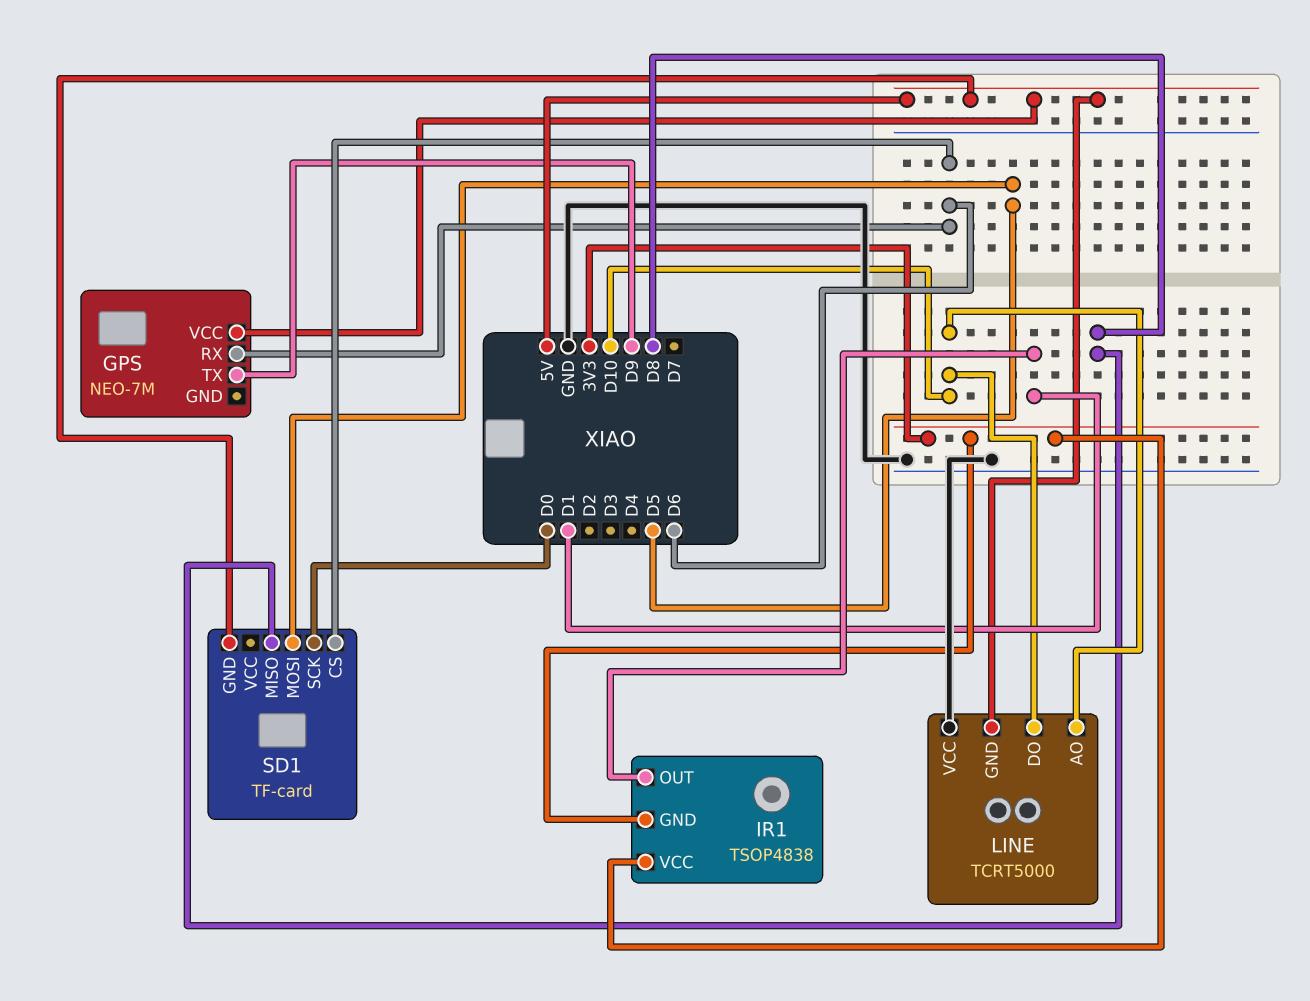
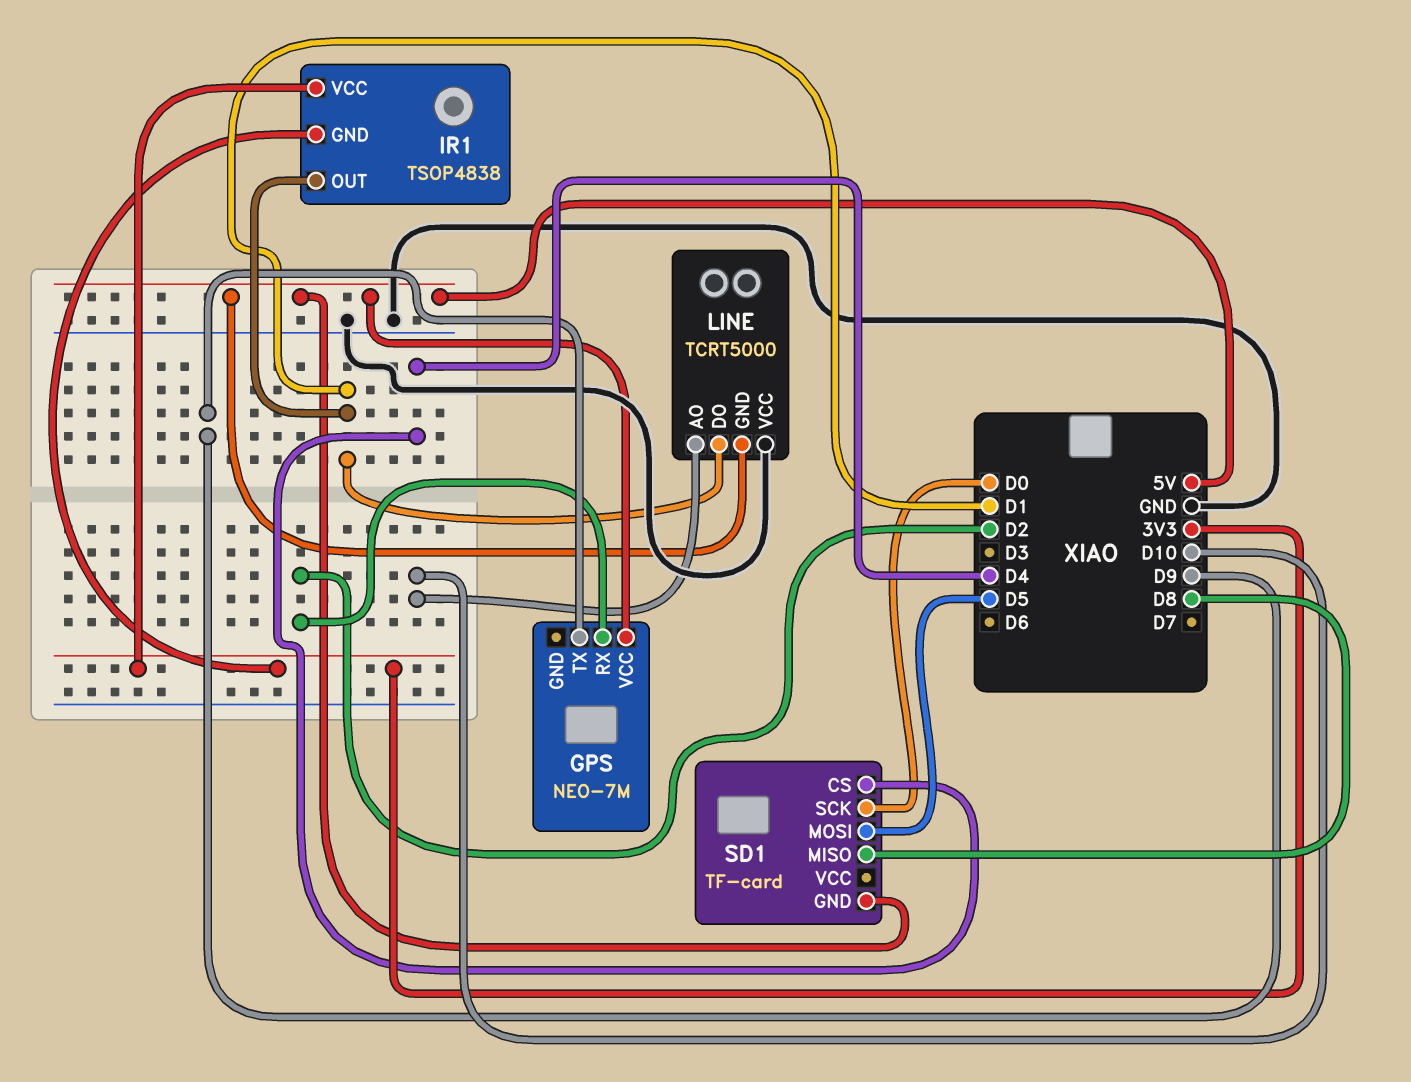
GPS pin RX: D6 -> D2
LINE pin DO: D10 -> D1
SD1 pin CS: D6 -> D4

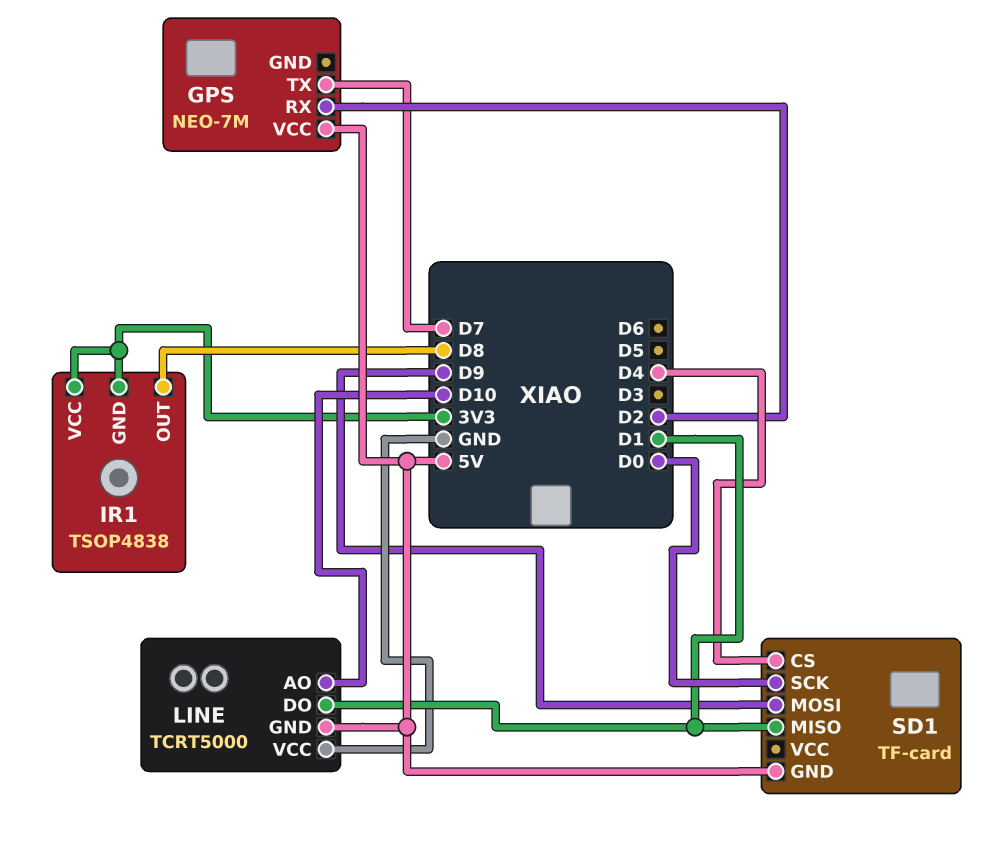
GPS pin TX: D9 -> D7
IR1 pin OUT: D1 -> D8
SD1 pin MISO: D8 -> D1
SD1 pin MOSI: D5 -> D9

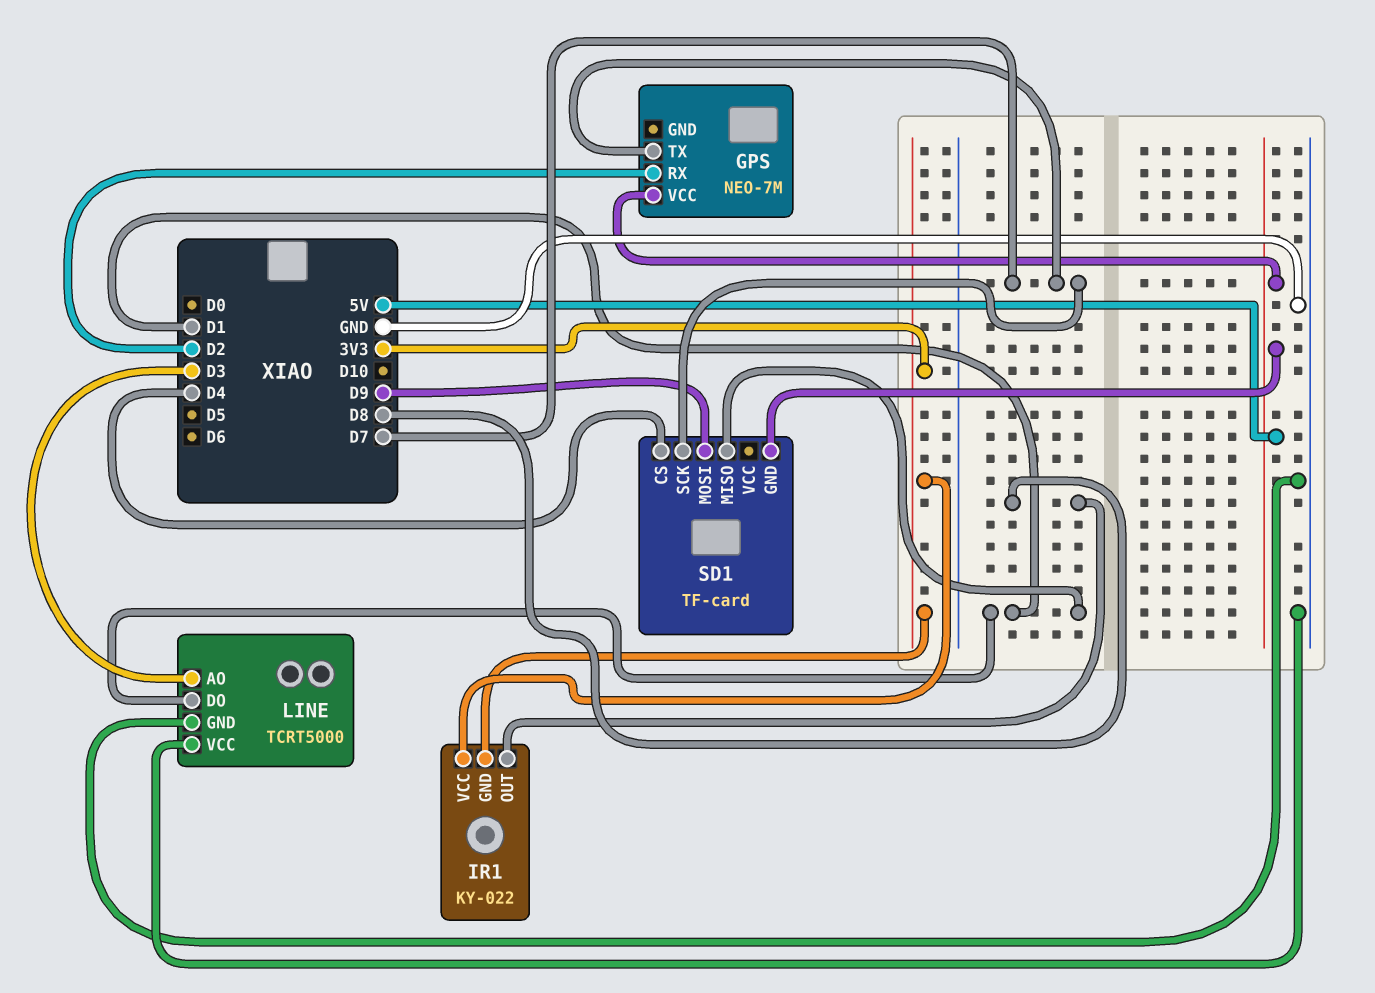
IR1: TSOP4838 -> KY-022
LINE pin AO: D10 -> D3
LINE pin GND: 5V -> GND
SD1 pin SCK: D0 -> D7

